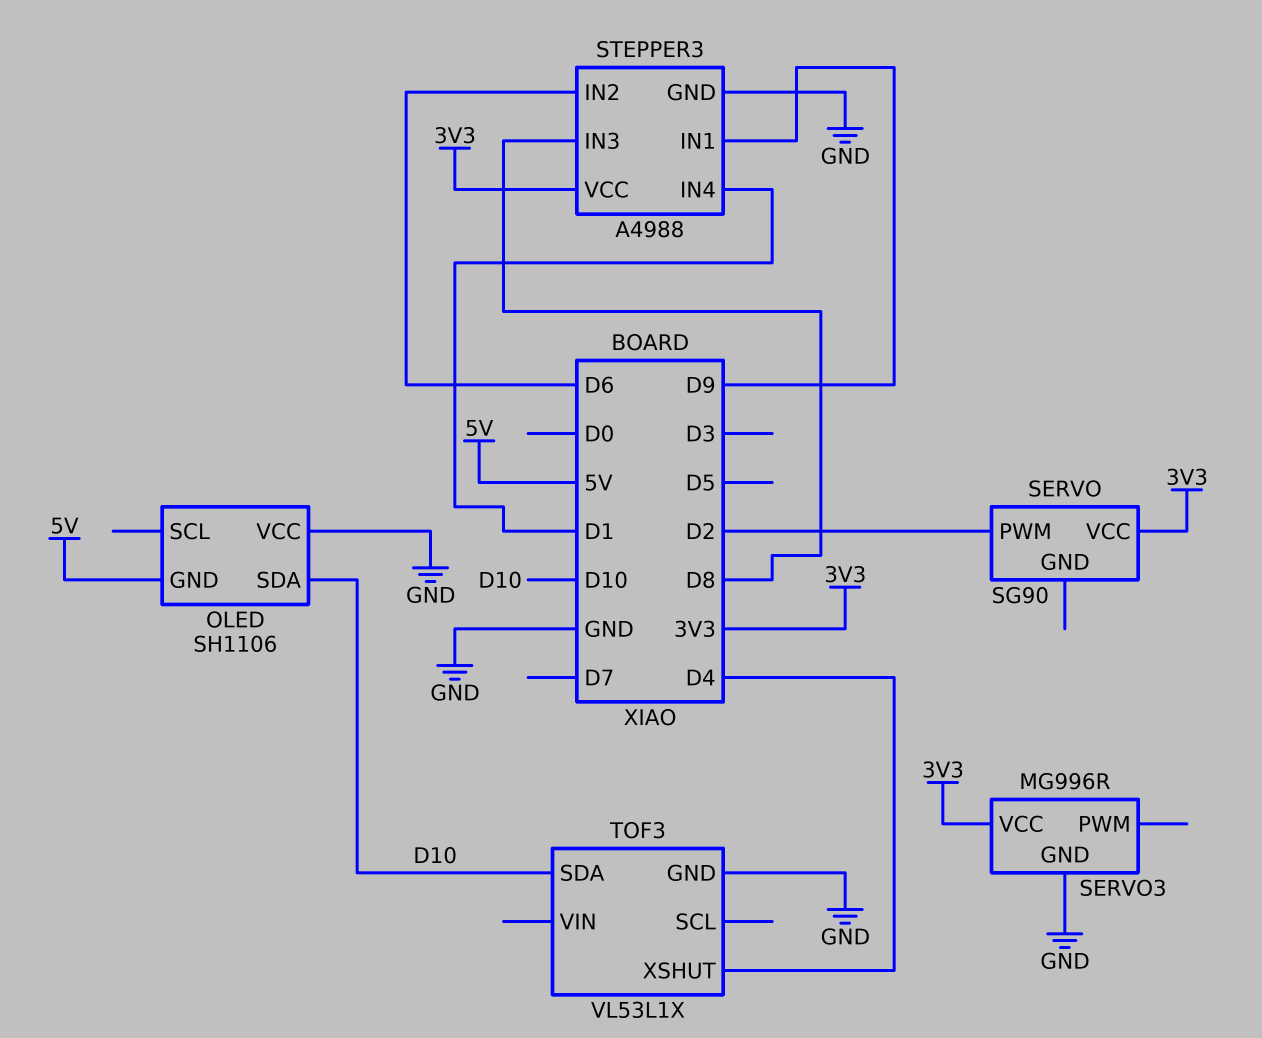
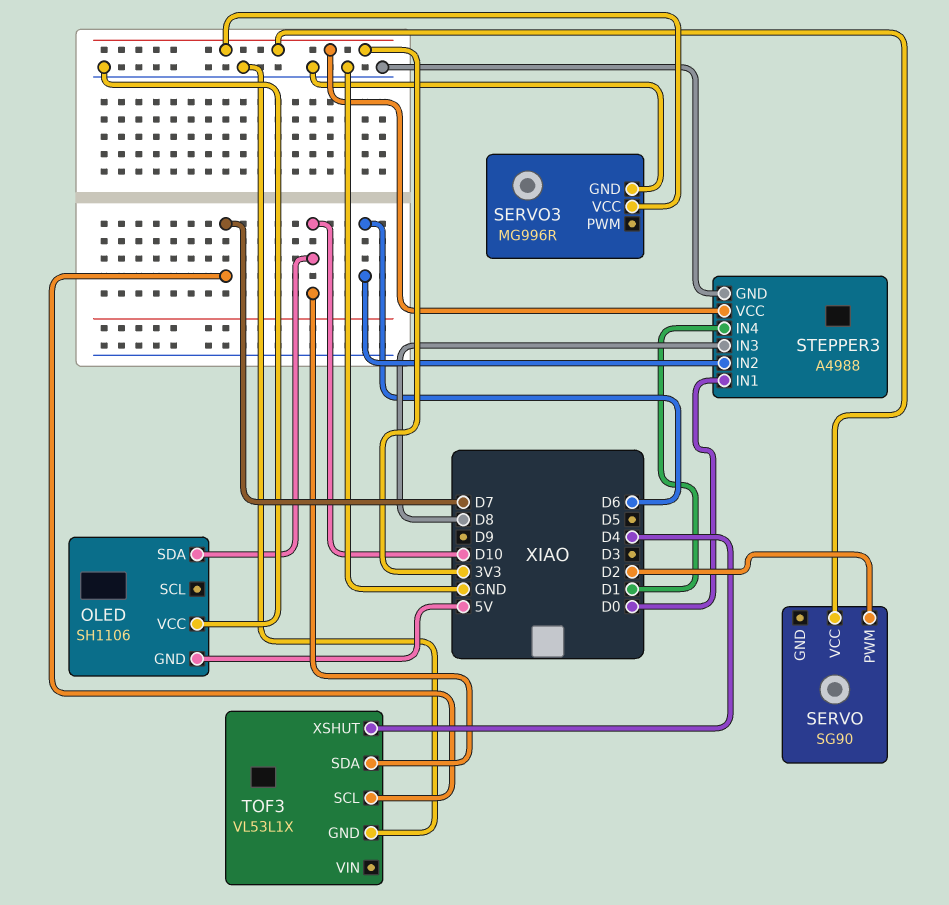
STEPPER3 pin IN1: D9 -> D0
TOF3 pin SCL: none -> D7

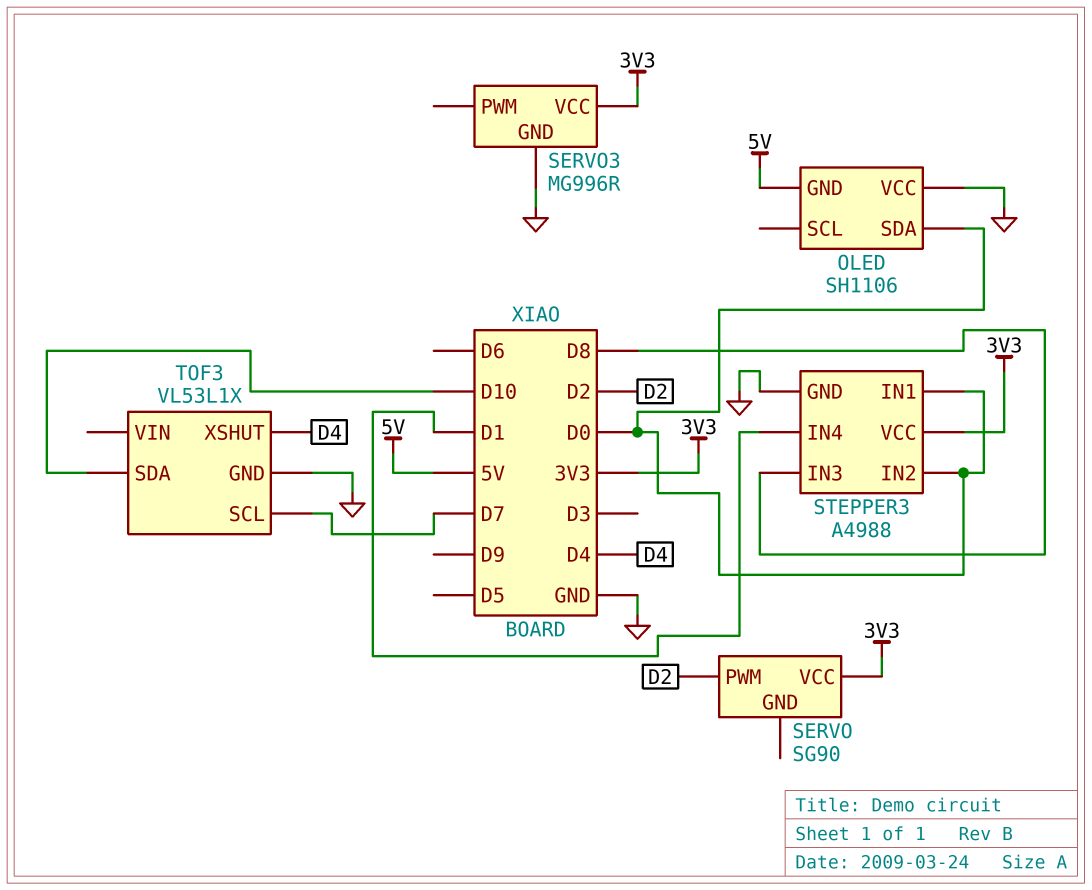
OLED pin SDA: D10 -> D0
STEPPER3 pin IN2: D6 -> D0

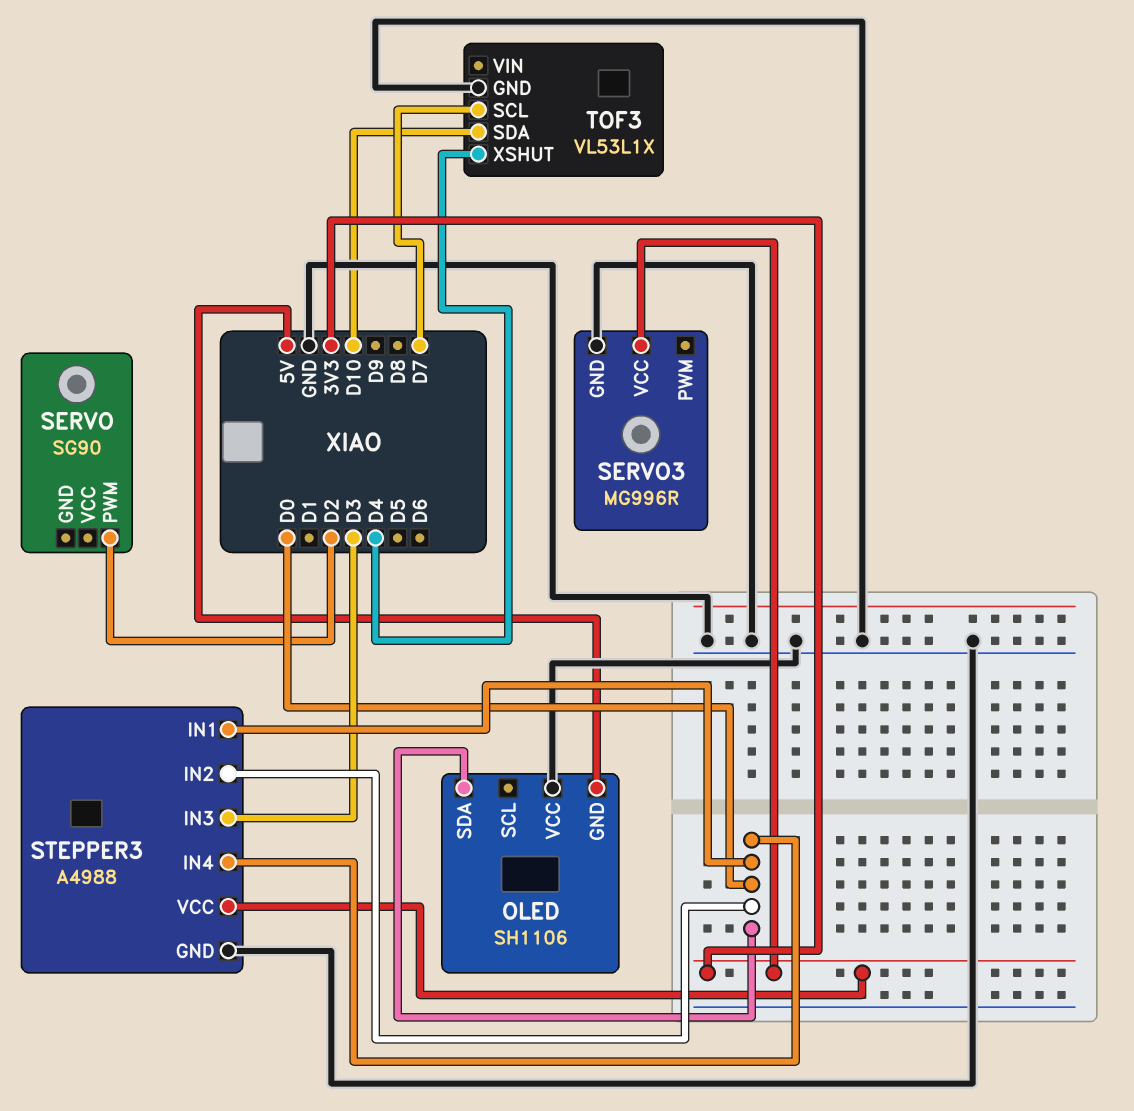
SERVO pin VCC: 3V3 -> none
STEPPER3 pin IN3: D8 -> D3
STEPPER3 pin IN4: D1 -> D0

